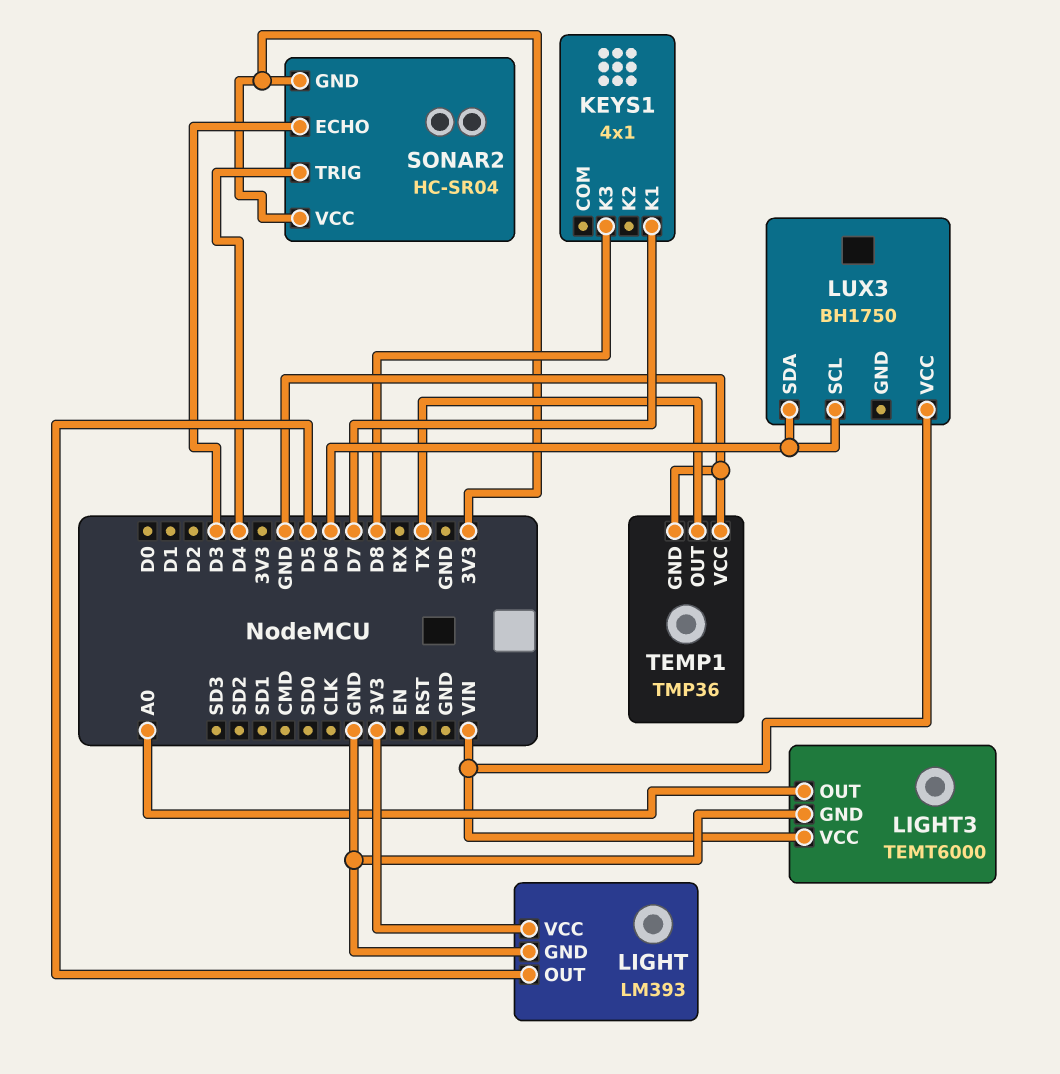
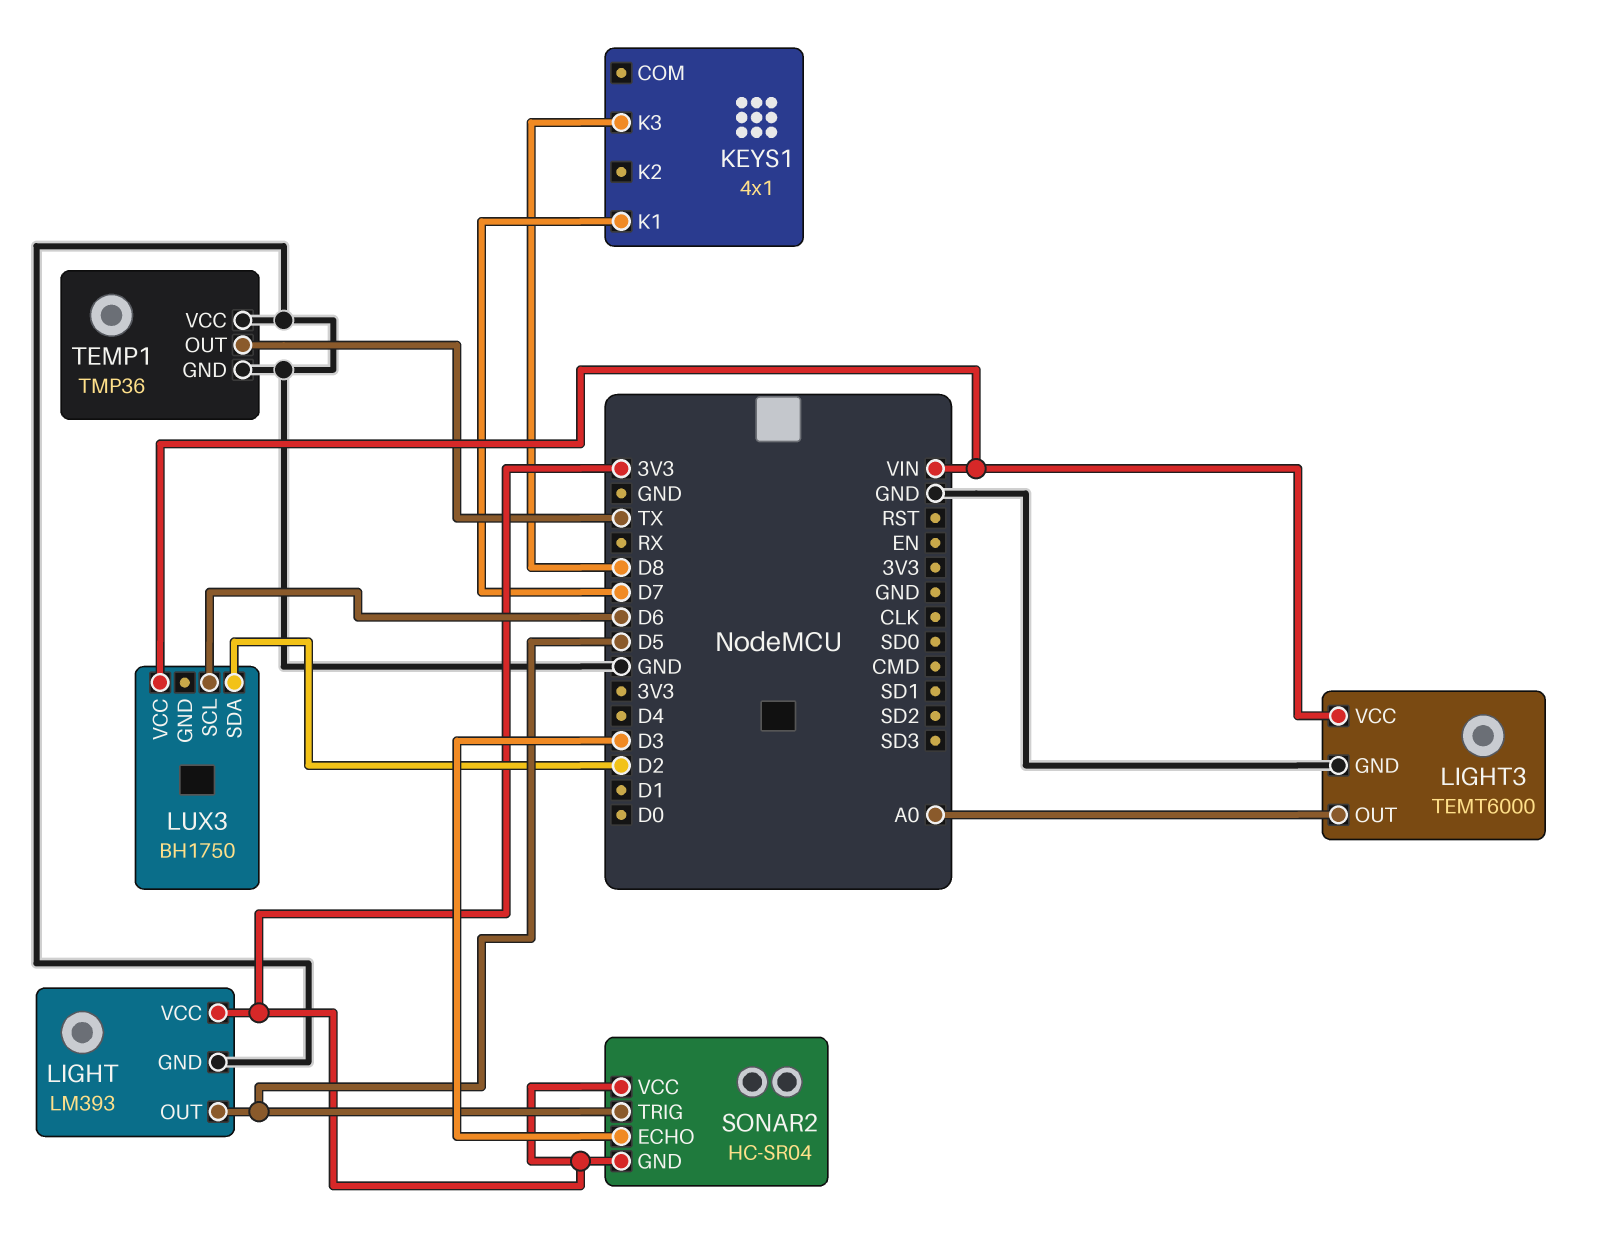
LUX3 pin SDA: D6 -> D2
SONAR2 pin TRIG: D4 -> D5

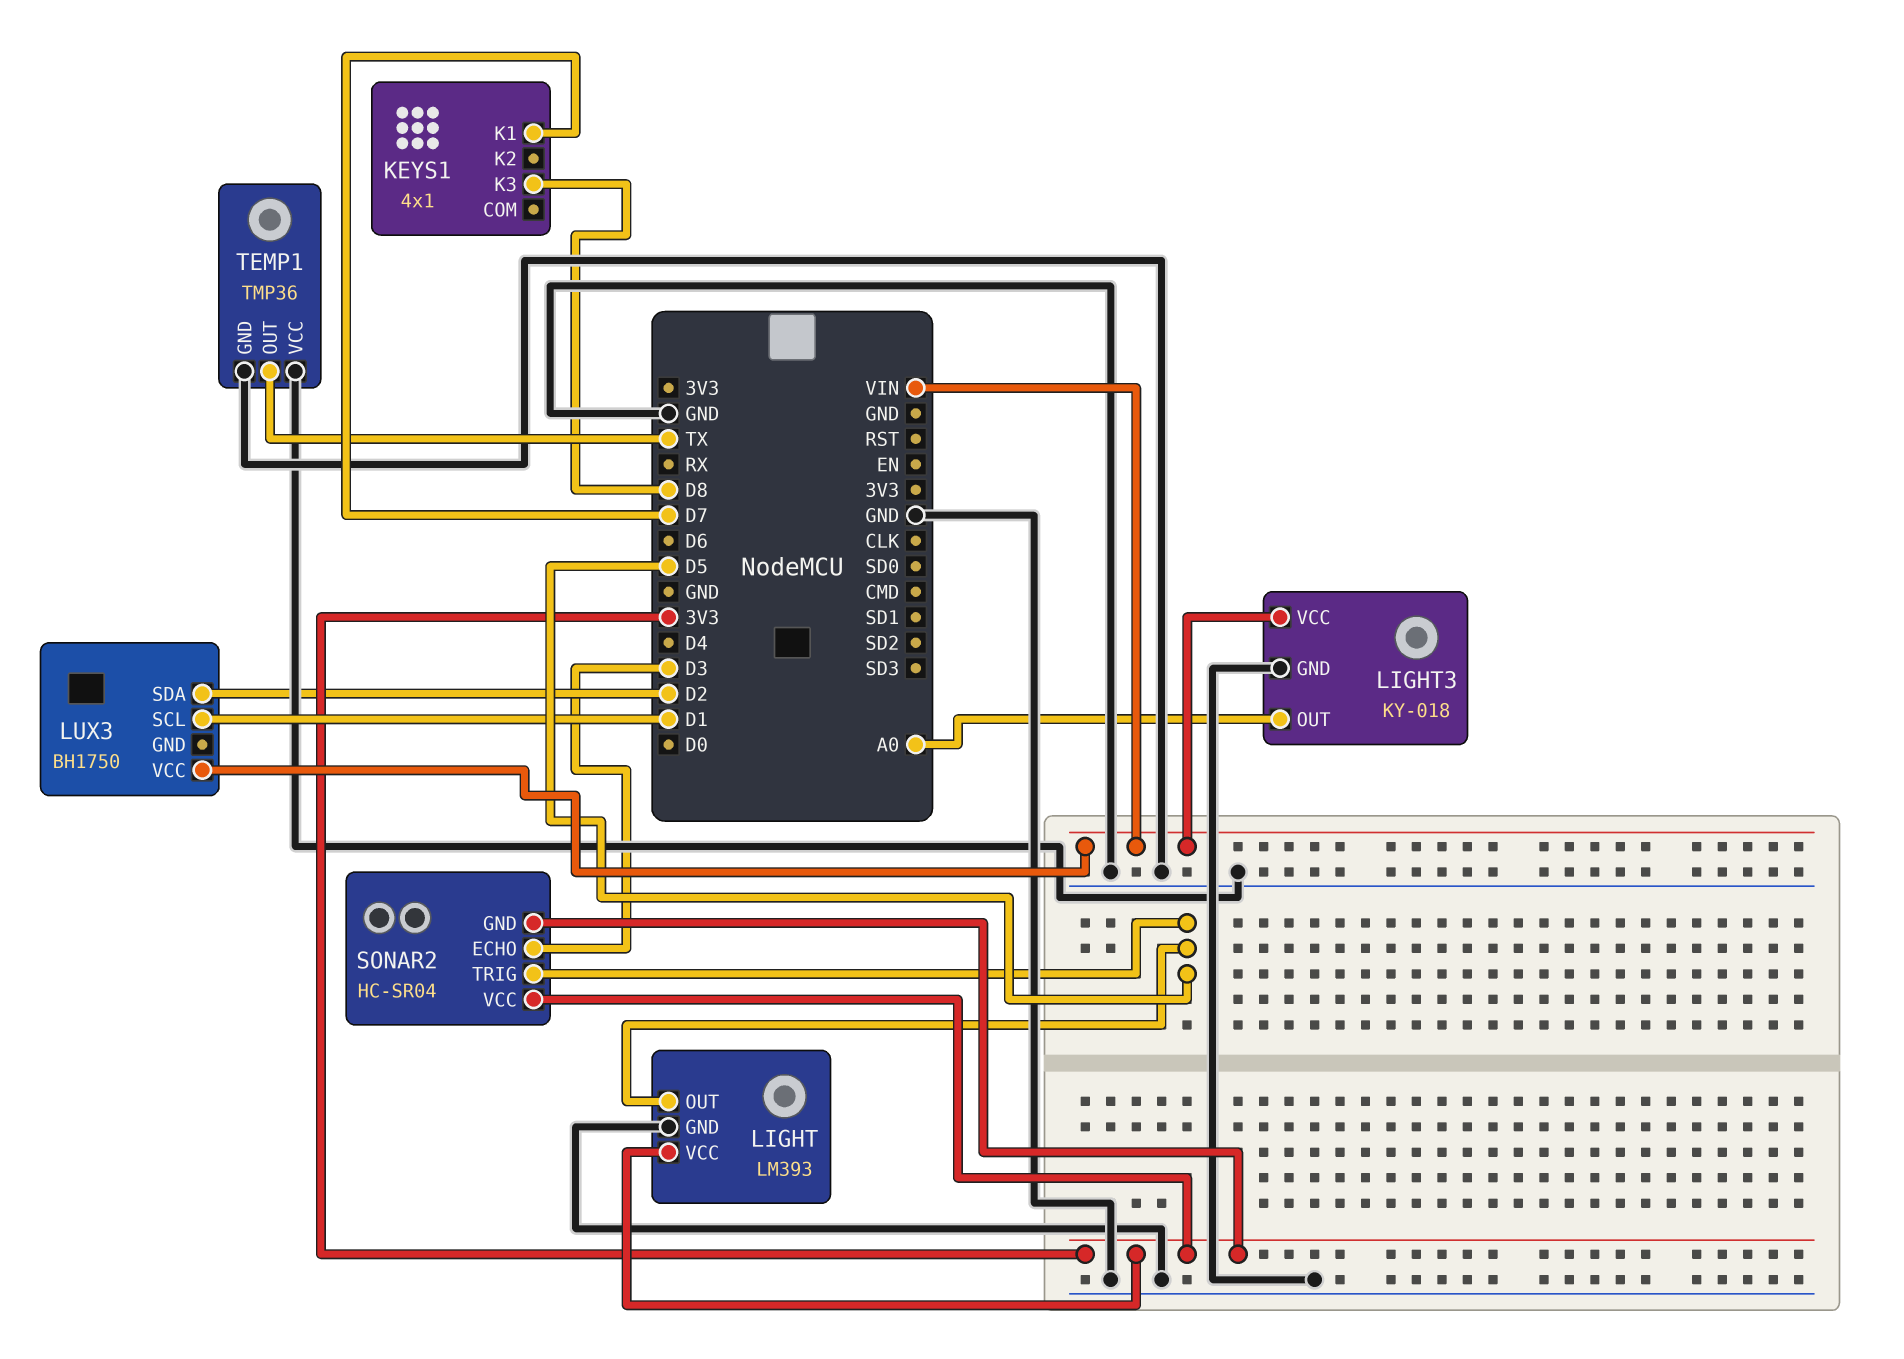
LIGHT3: TEMT6000 -> KY-018
LUX3 pin SCL: D6 -> D1

